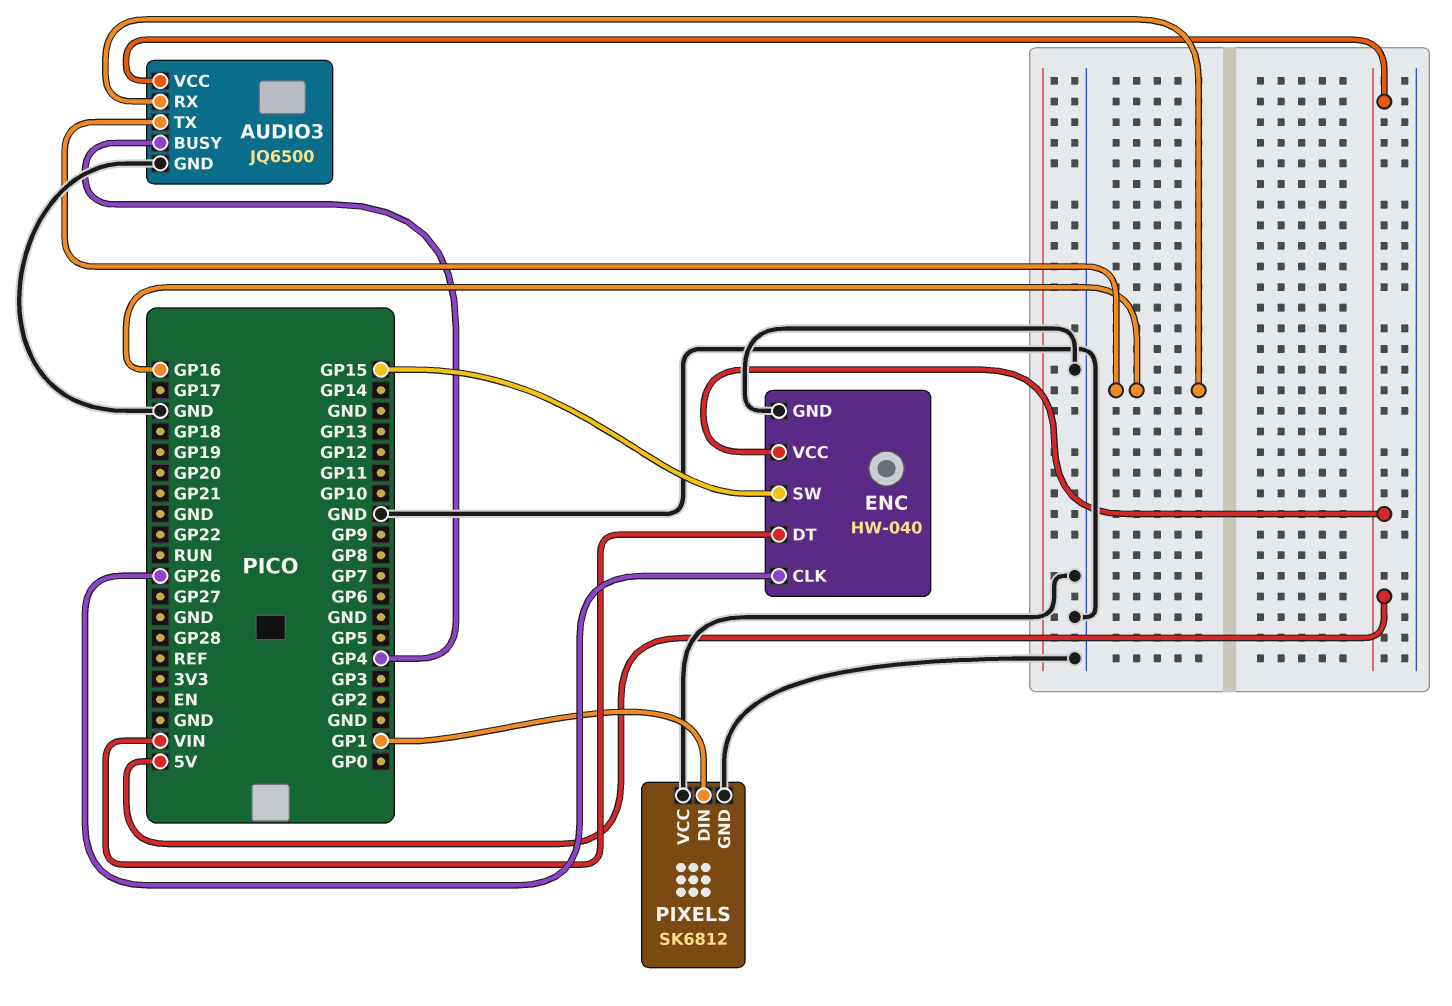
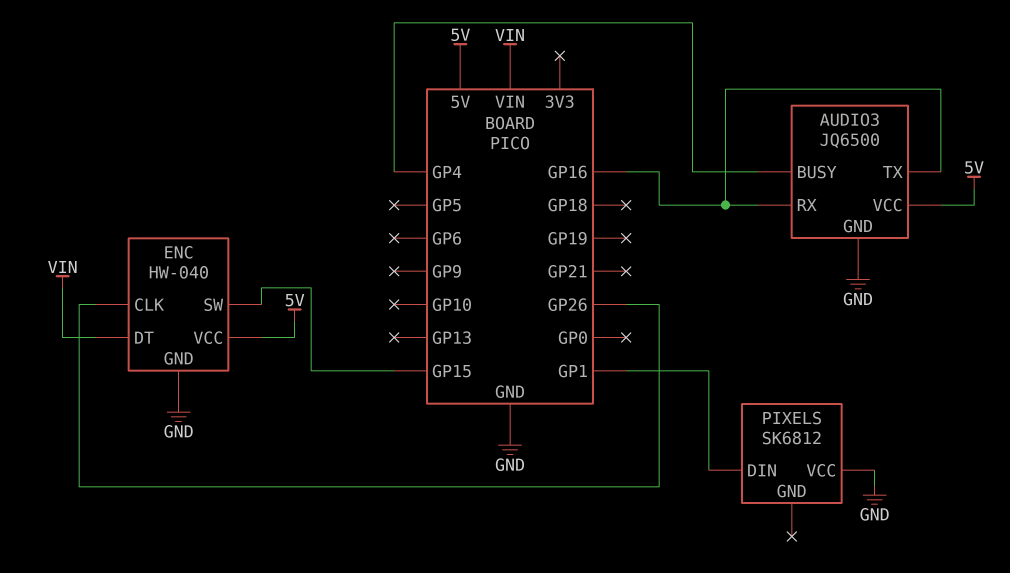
PIXELS pin GND: GND -> none

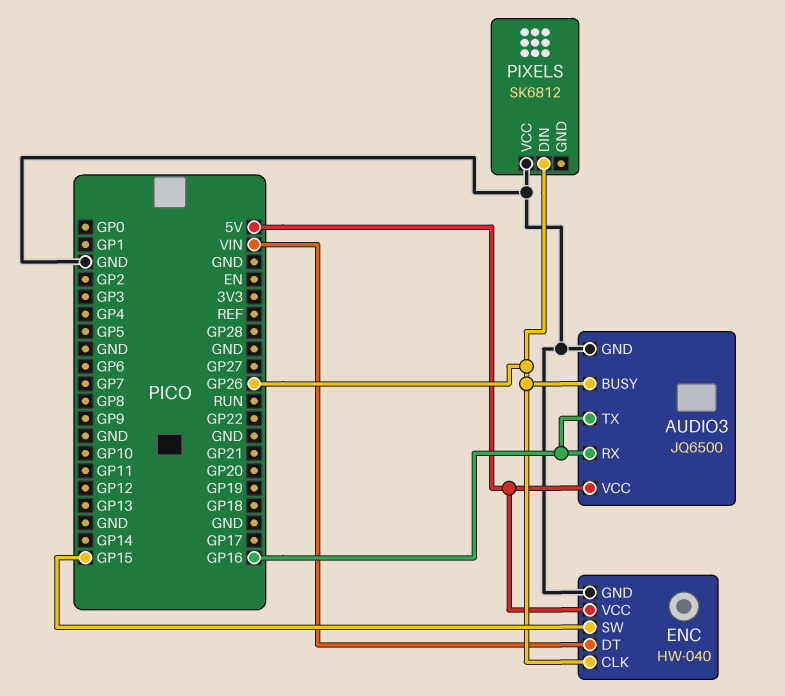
AUDIO3 pin BUSY: GP4 -> GP26
PIXELS pin DIN: GP1 -> GP26

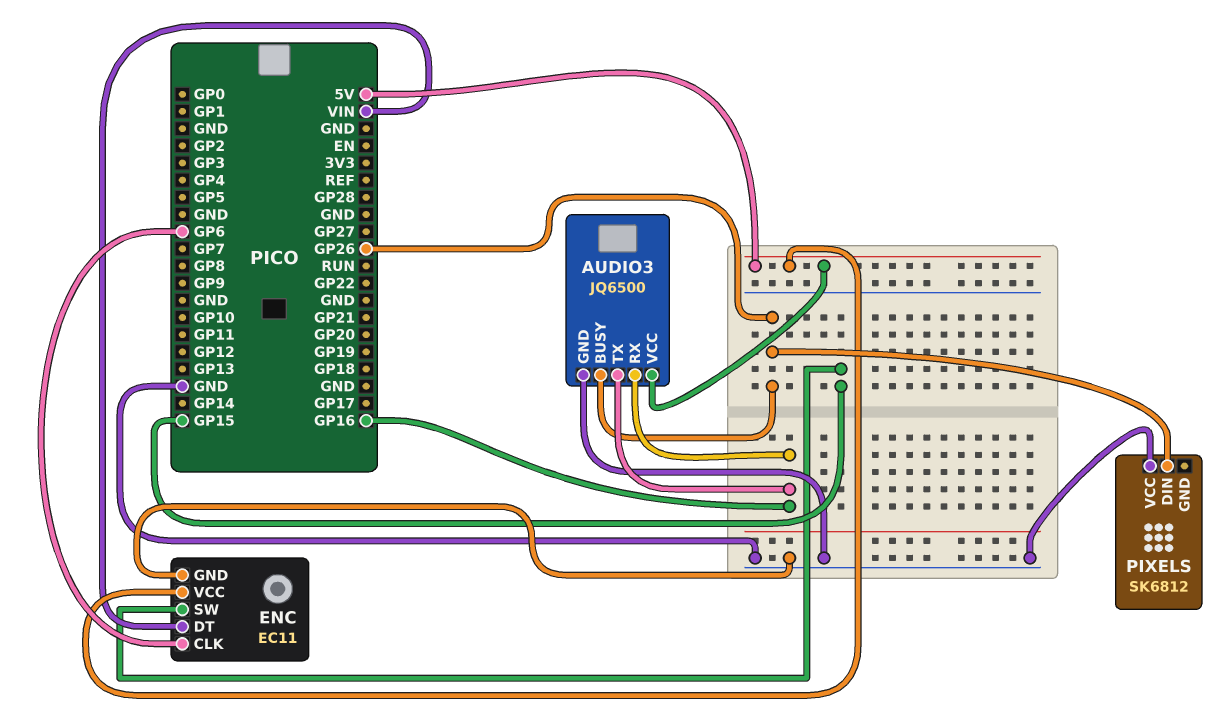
ENC: HW-040 -> EC11
ENC pin CLK: GP26 -> GP6

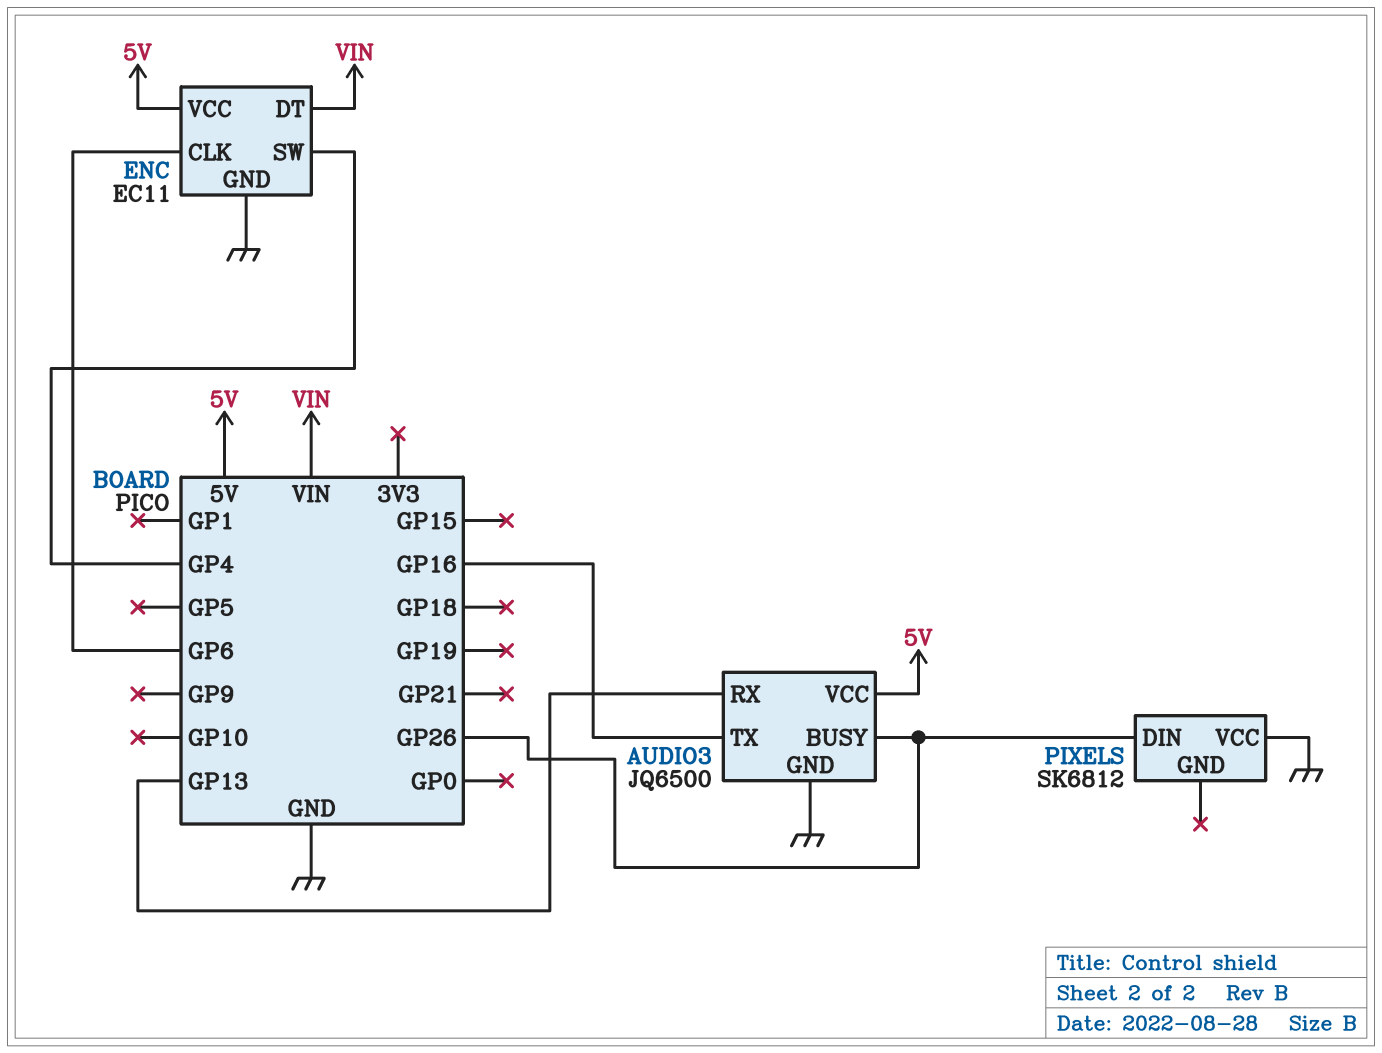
AUDIO3 pin RX: GP16 -> GP13
ENC pin SW: GP15 -> GP4

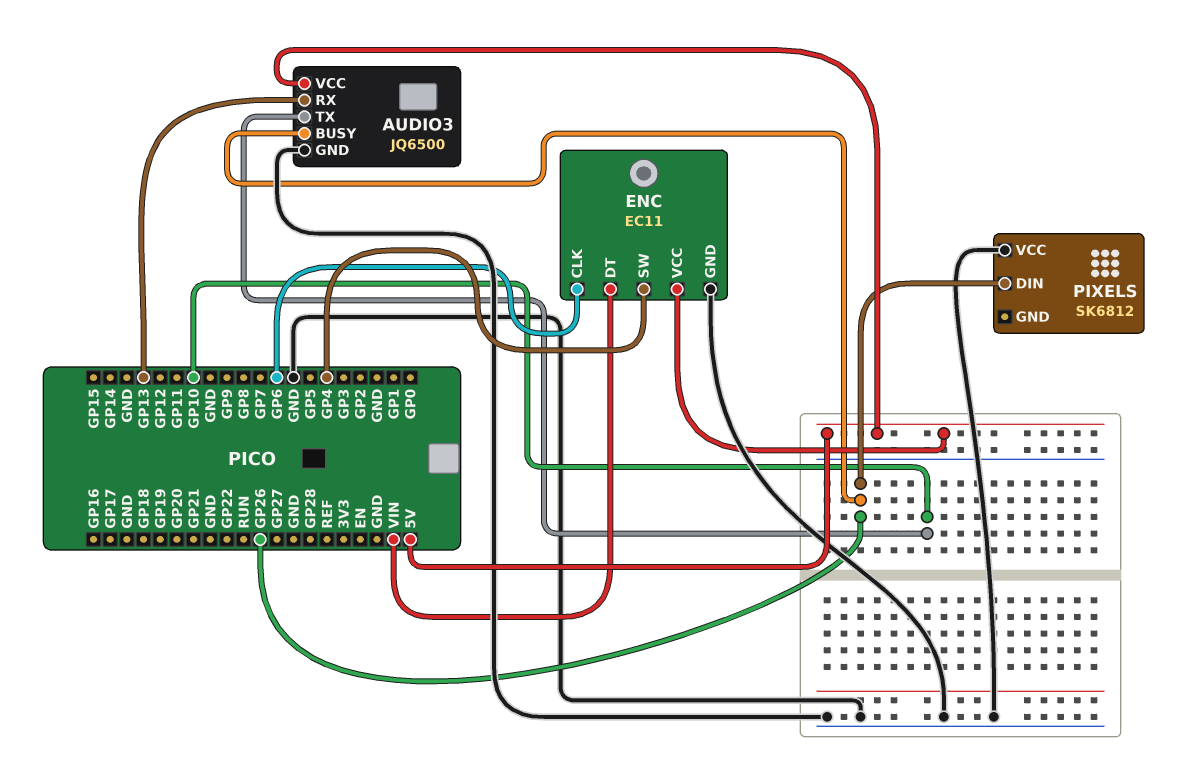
AUDIO3 pin TX: GP16 -> GP10

